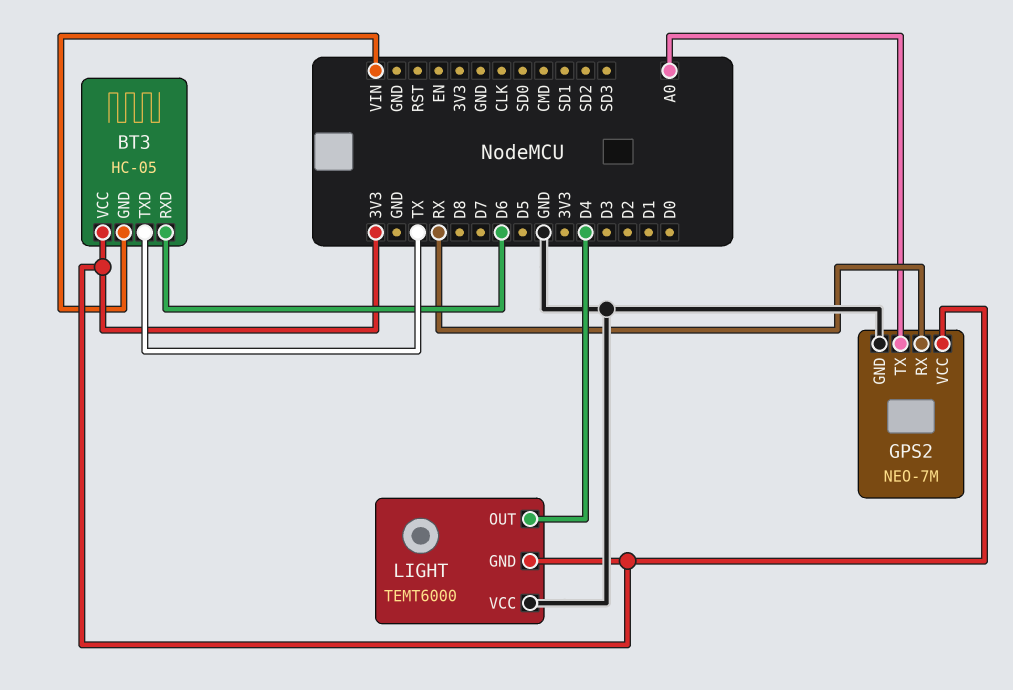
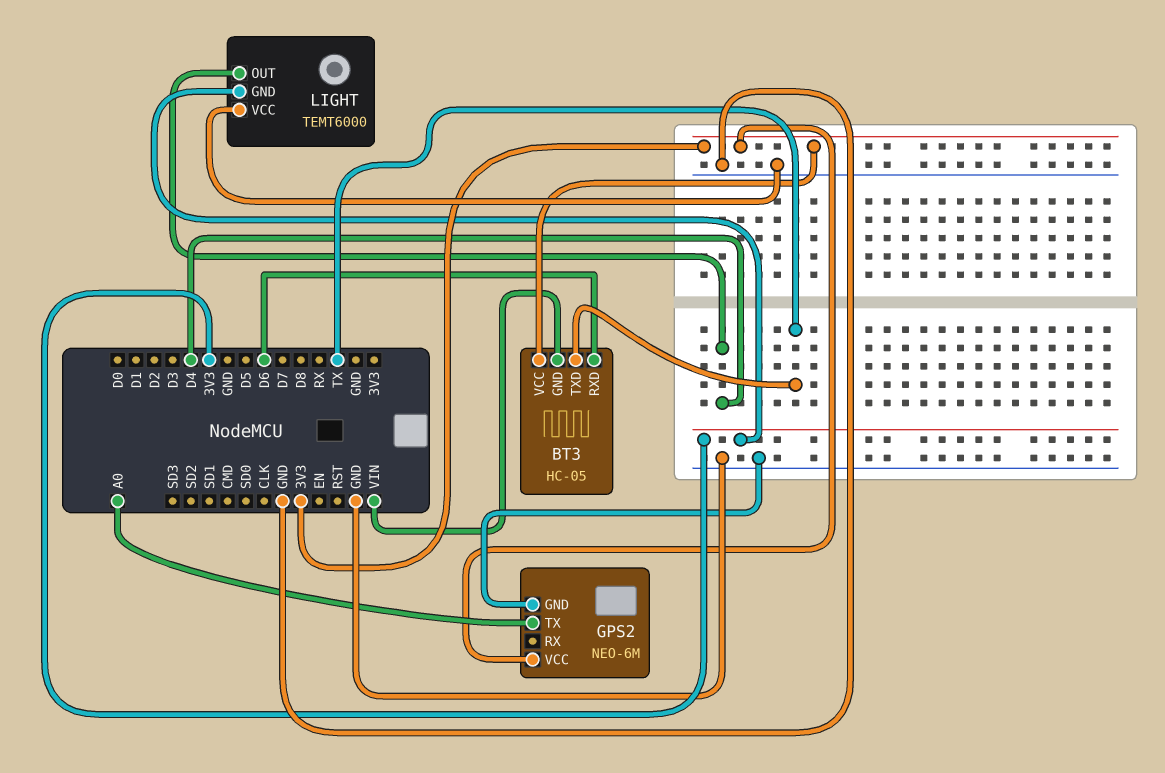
GPS2: NEO-7M -> NEO-6M
GPS2 pin RX: RX -> none

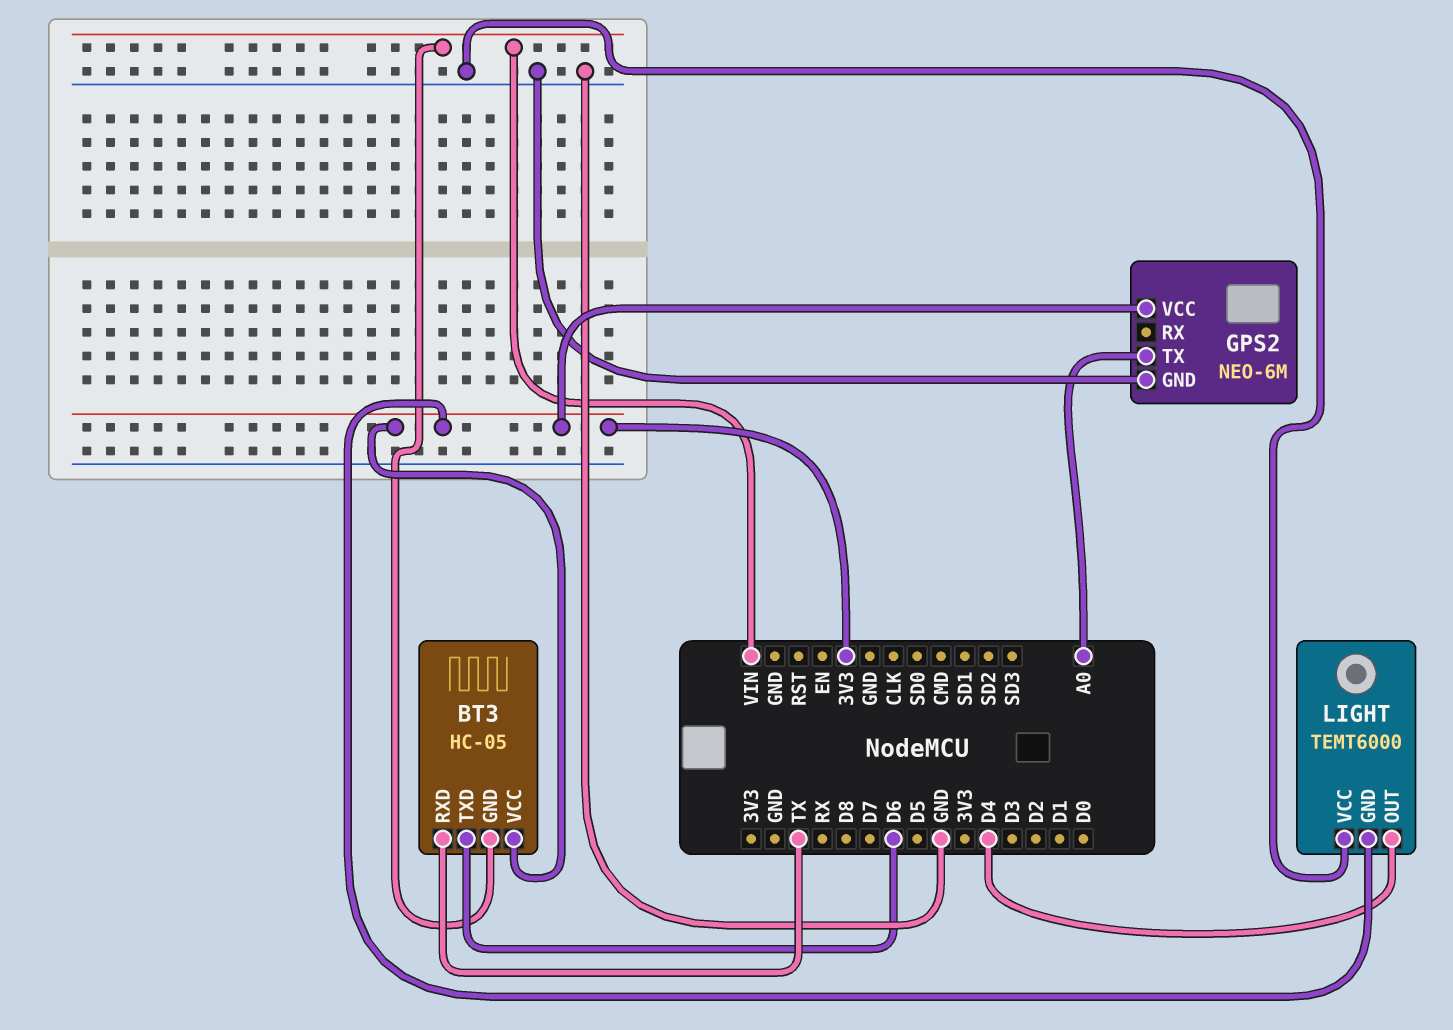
BT3 pin RXD: D6 -> TX
BT3 pin TXD: TX -> D6

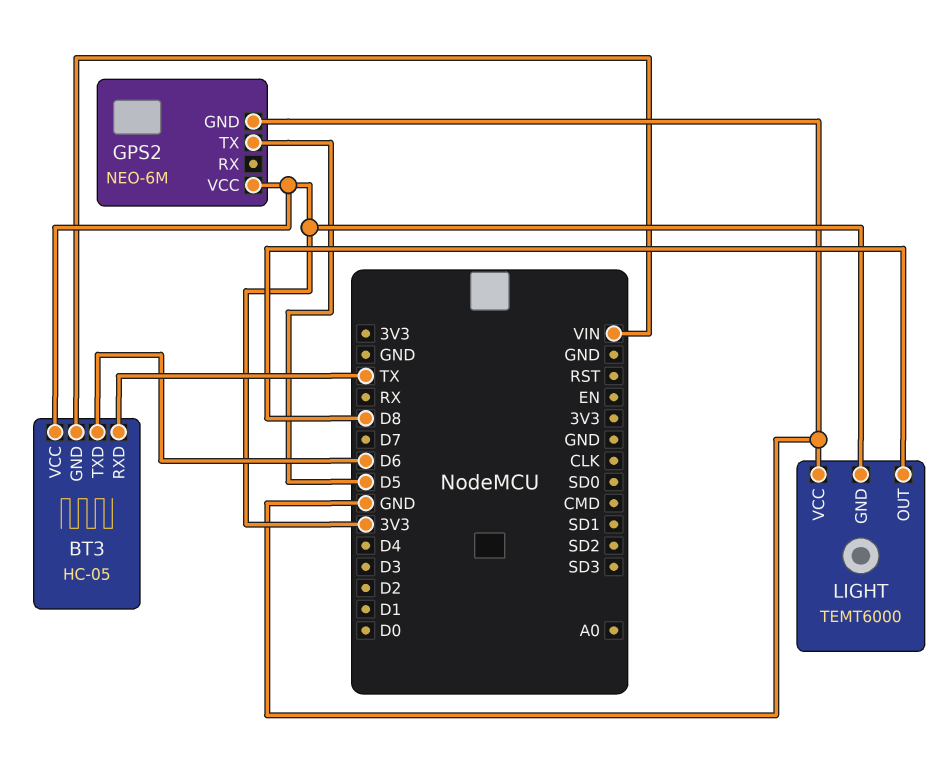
GPS2 pin TX: A0 -> D5
LIGHT pin OUT: D4 -> D8

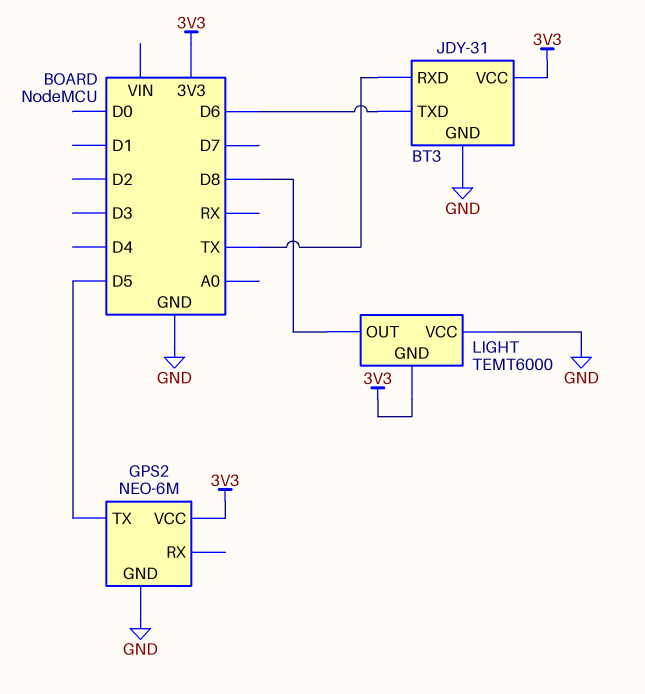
BT3: HC-05 -> JDY-31
BT3 pin GND: VIN -> GND

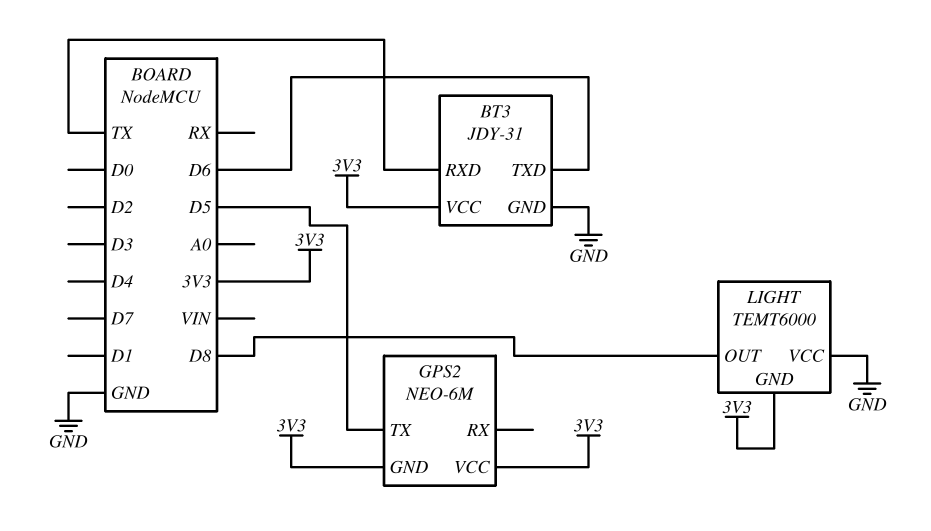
GPS2 pin GND: GND -> 3V3

